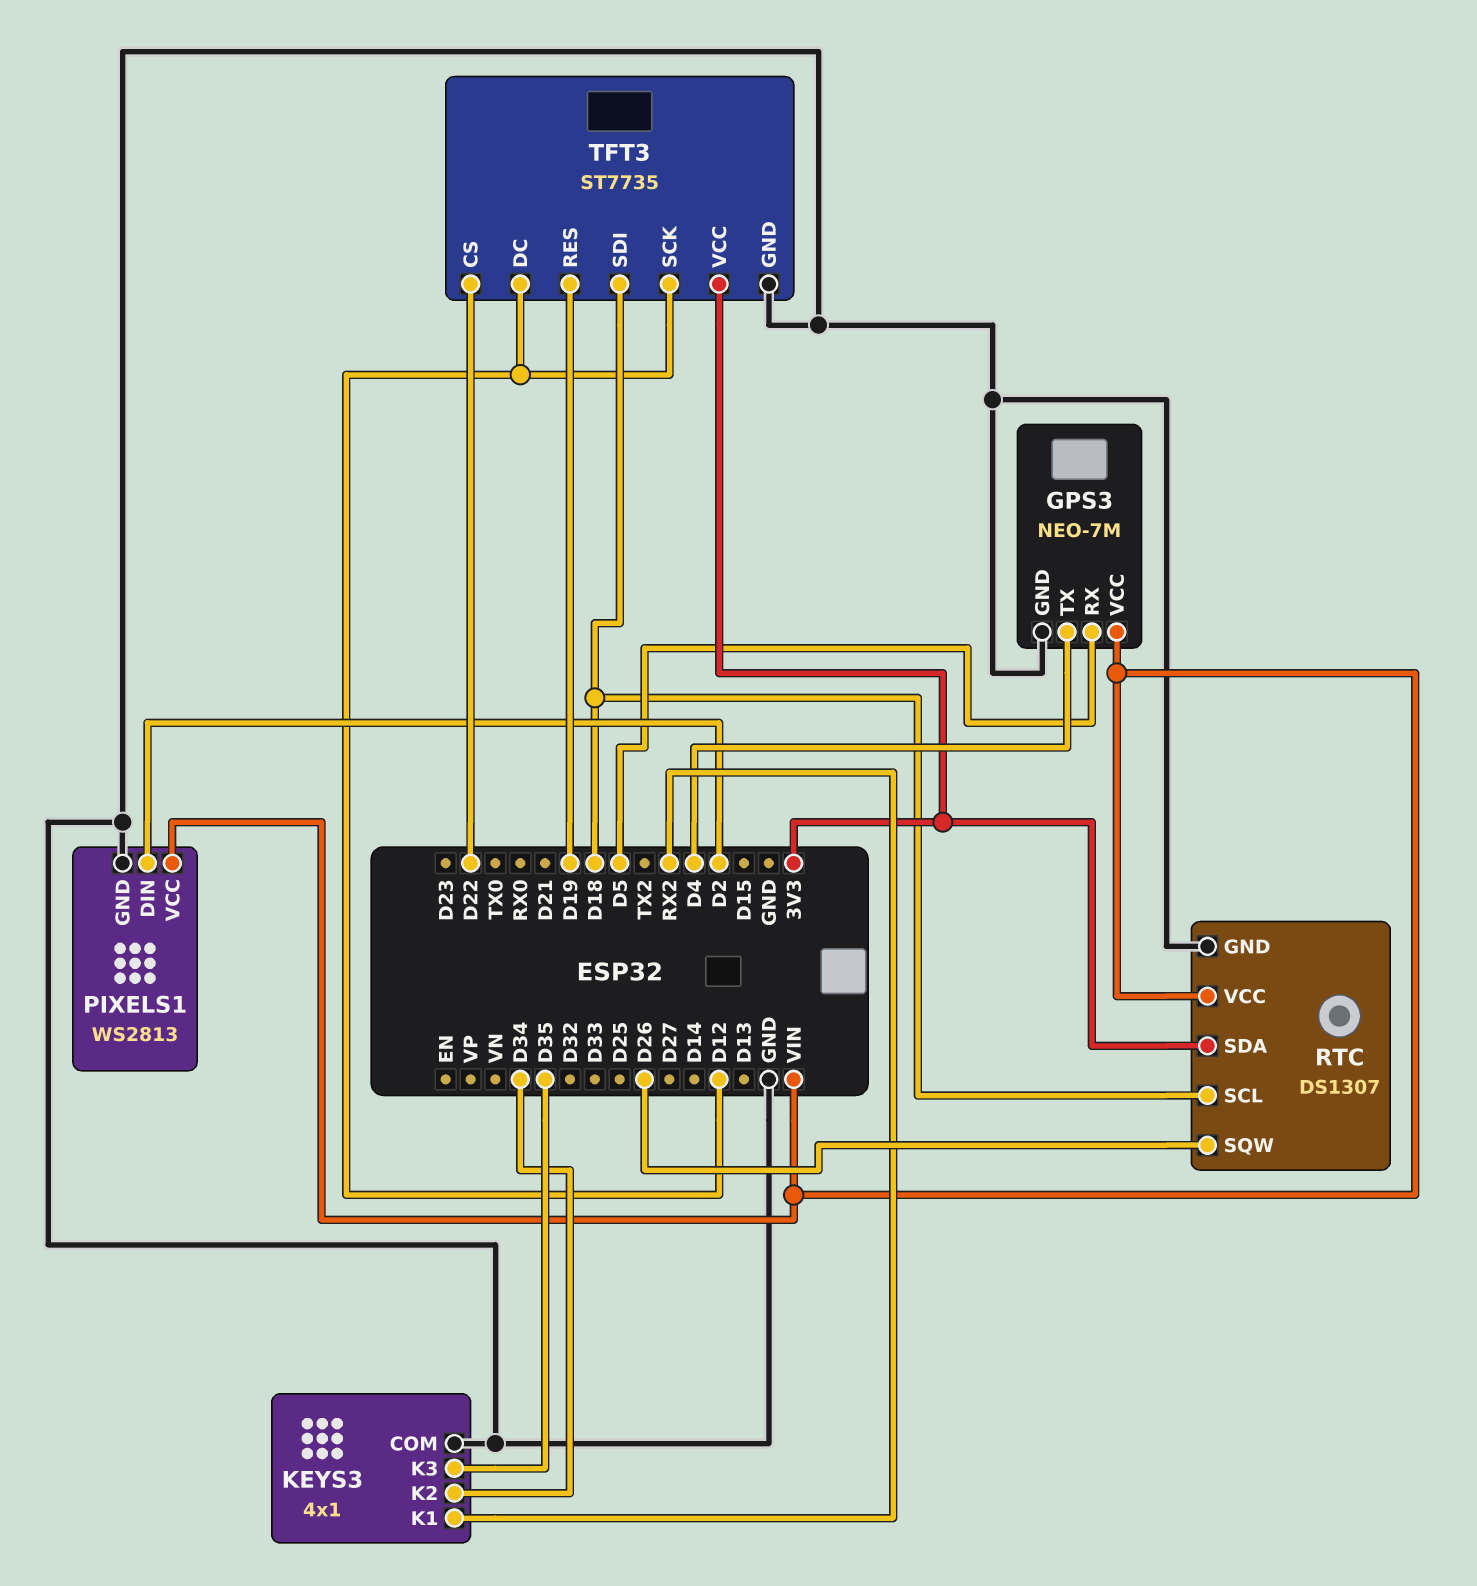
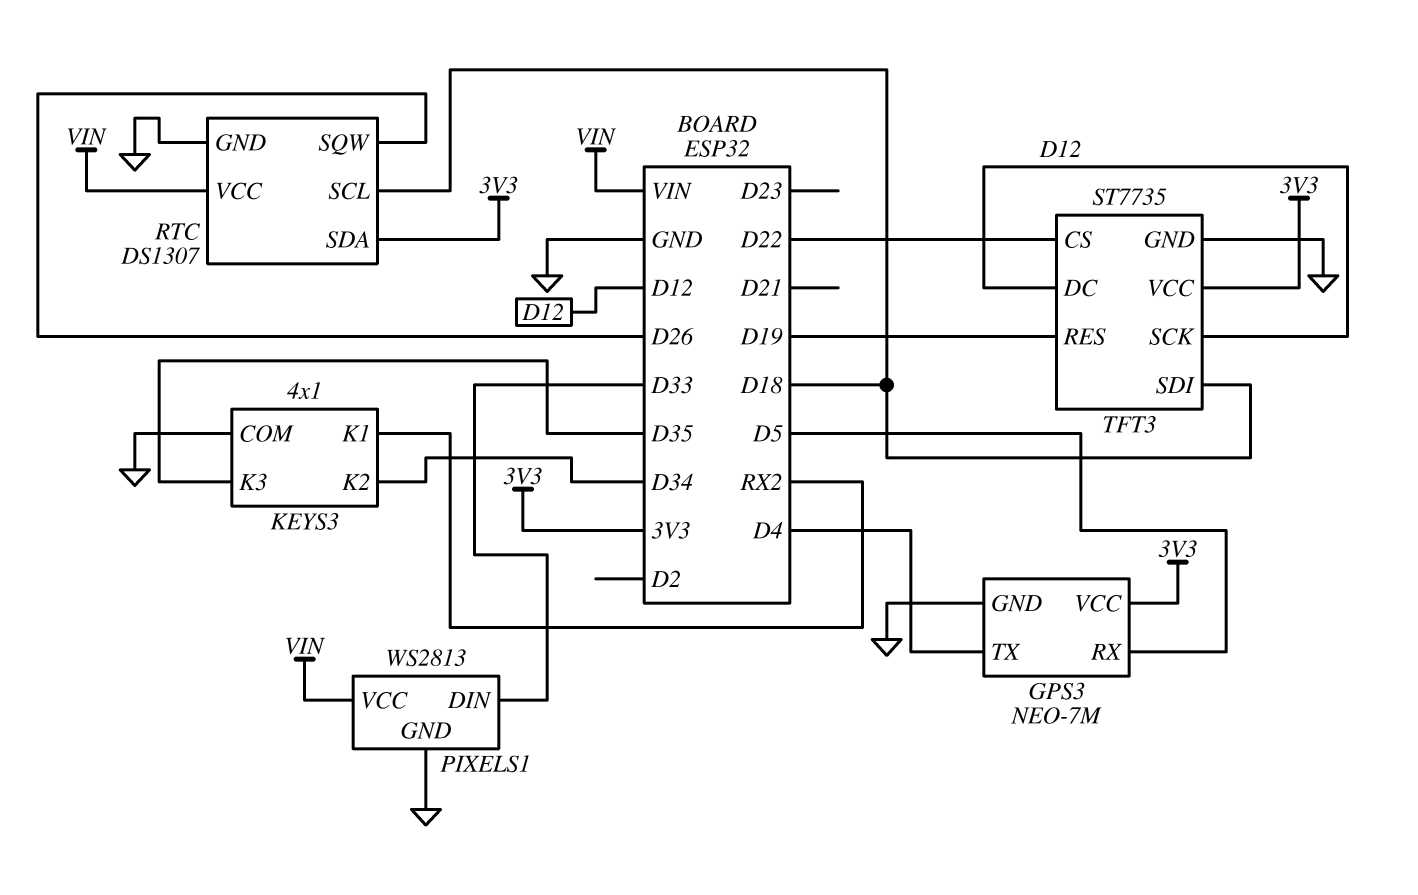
GPS3 pin VCC: VIN -> 3V3
PIXELS1 pin DIN: D2 -> D33

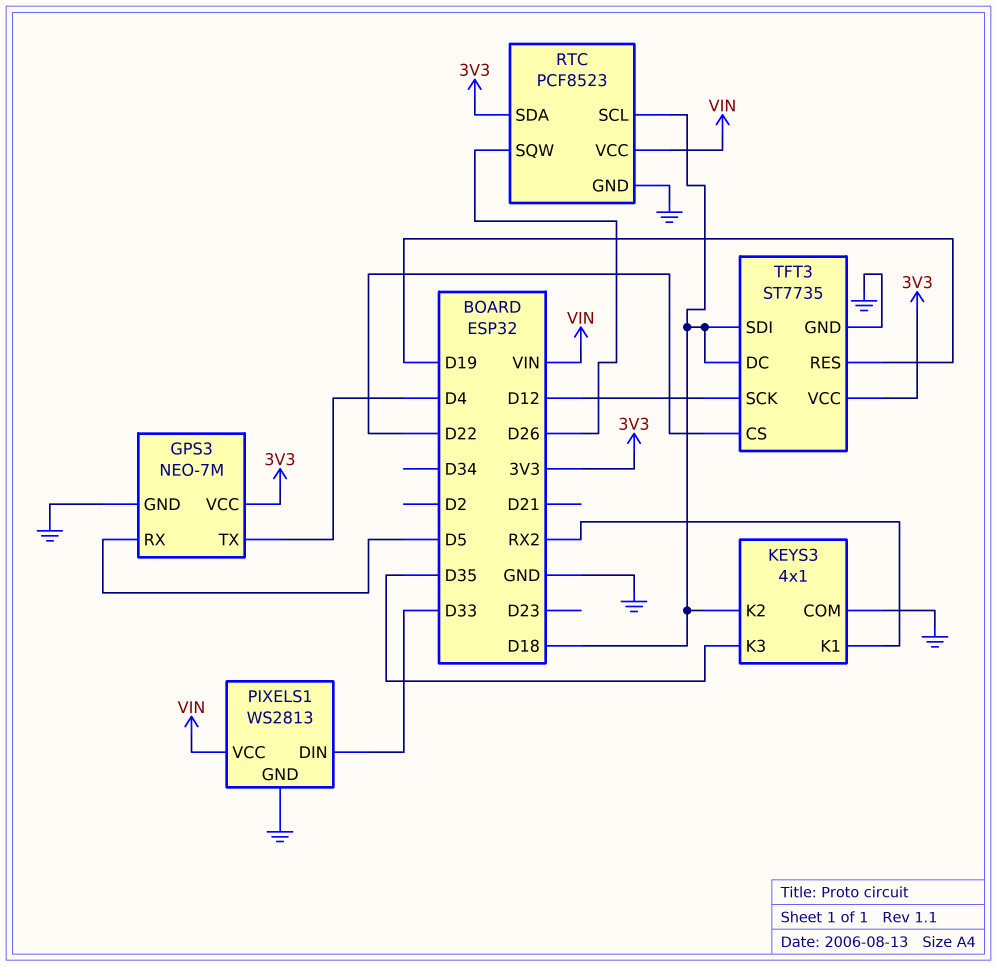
KEYS3 pin K2: D34 -> D18
RTC: DS1307 -> PCF8523
TFT3 pin DC: D12 -> D18

